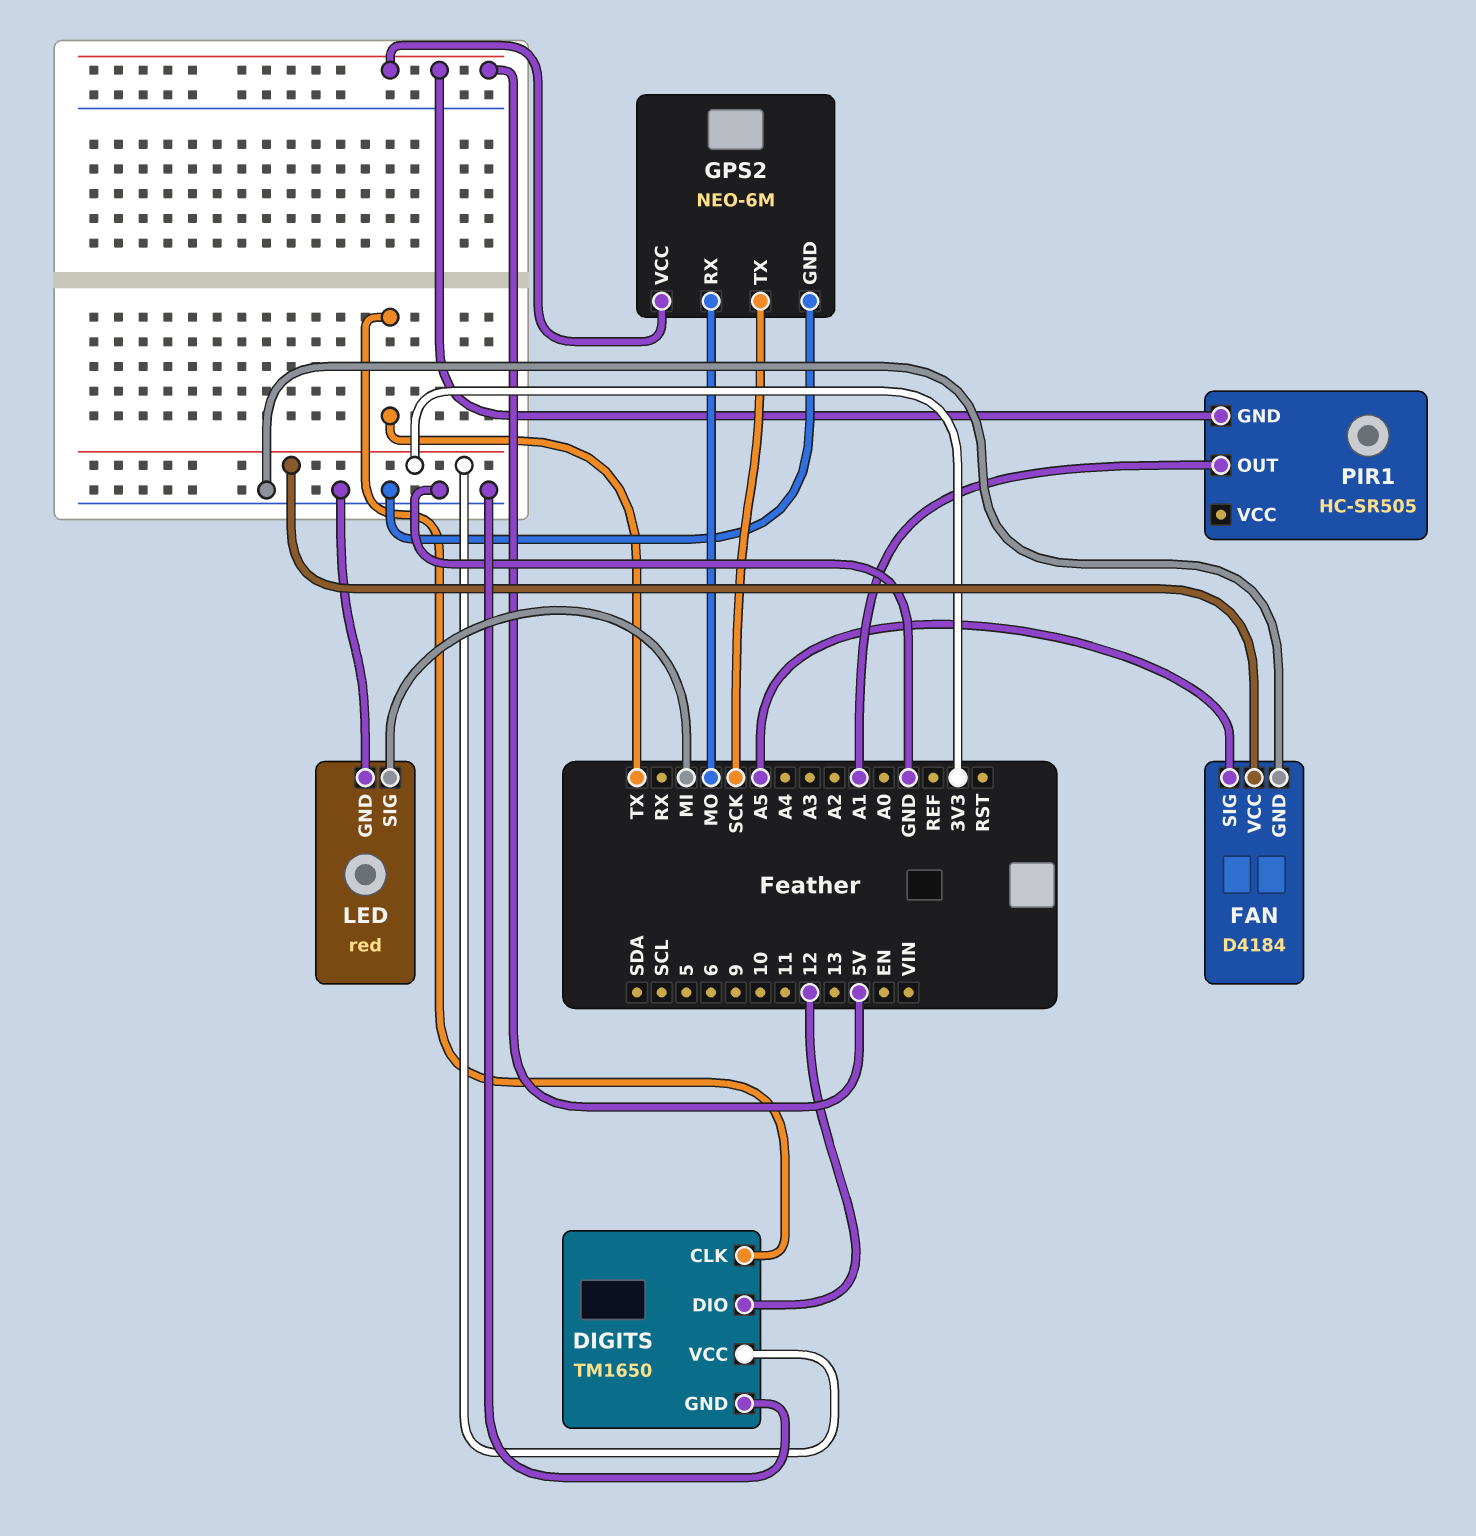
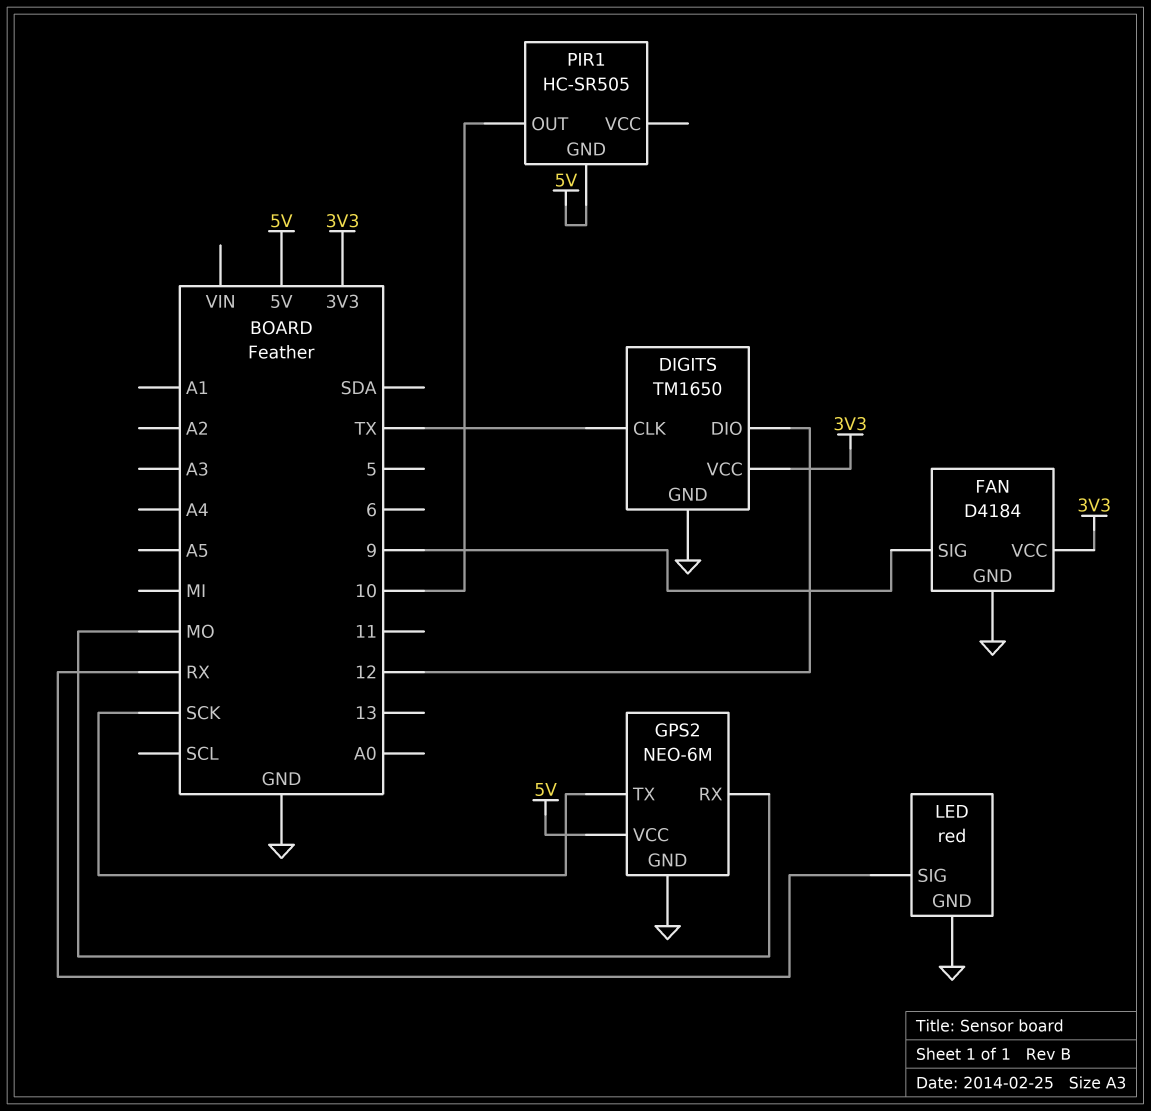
FAN pin SIG: A5 -> 9
LED pin SIG: MI -> RX
PIR1 pin OUT: A1 -> 10

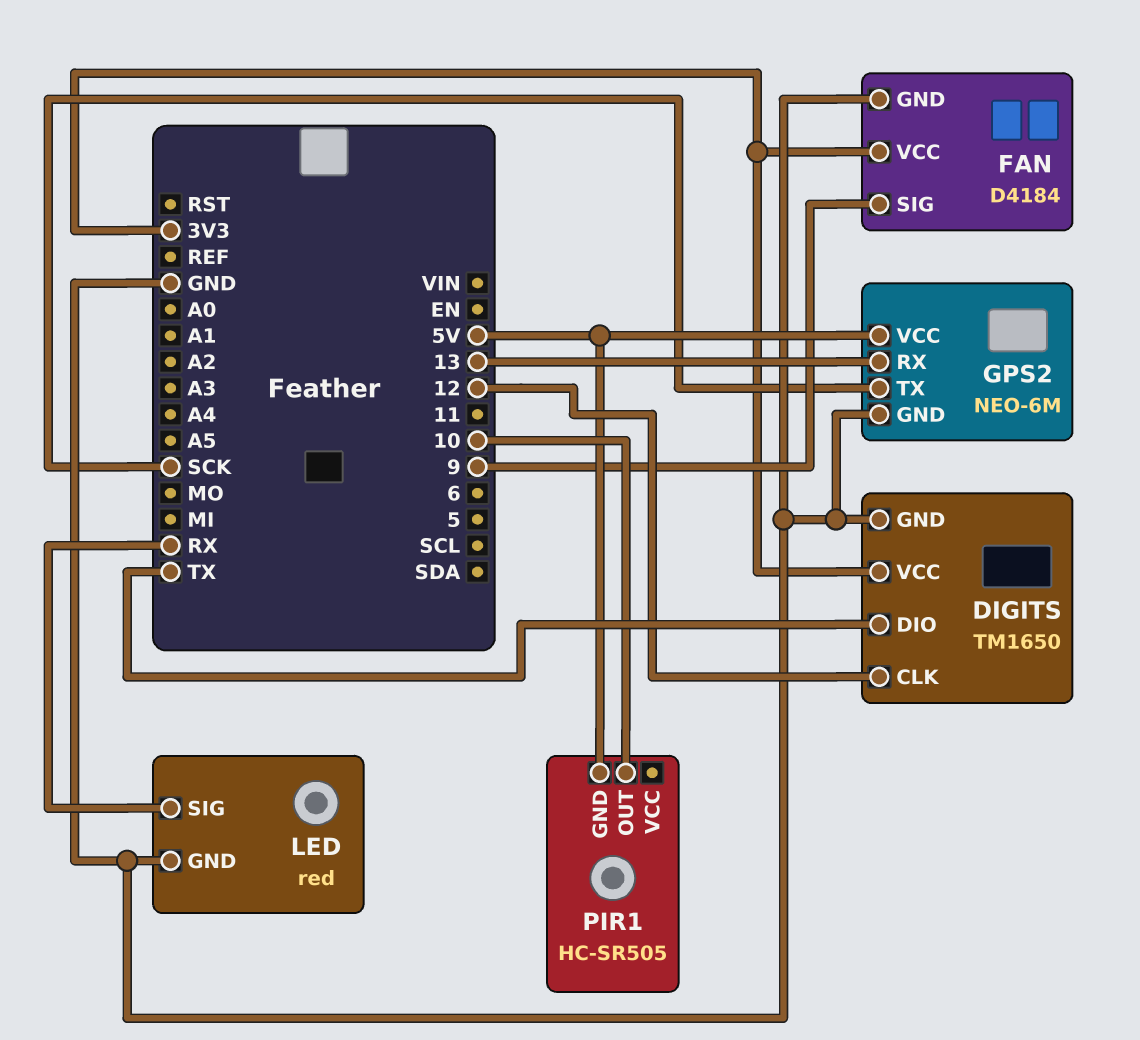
DIGITS pin CLK: TX -> 12
DIGITS pin DIO: 12 -> TX
GPS2 pin RX: MO -> 13

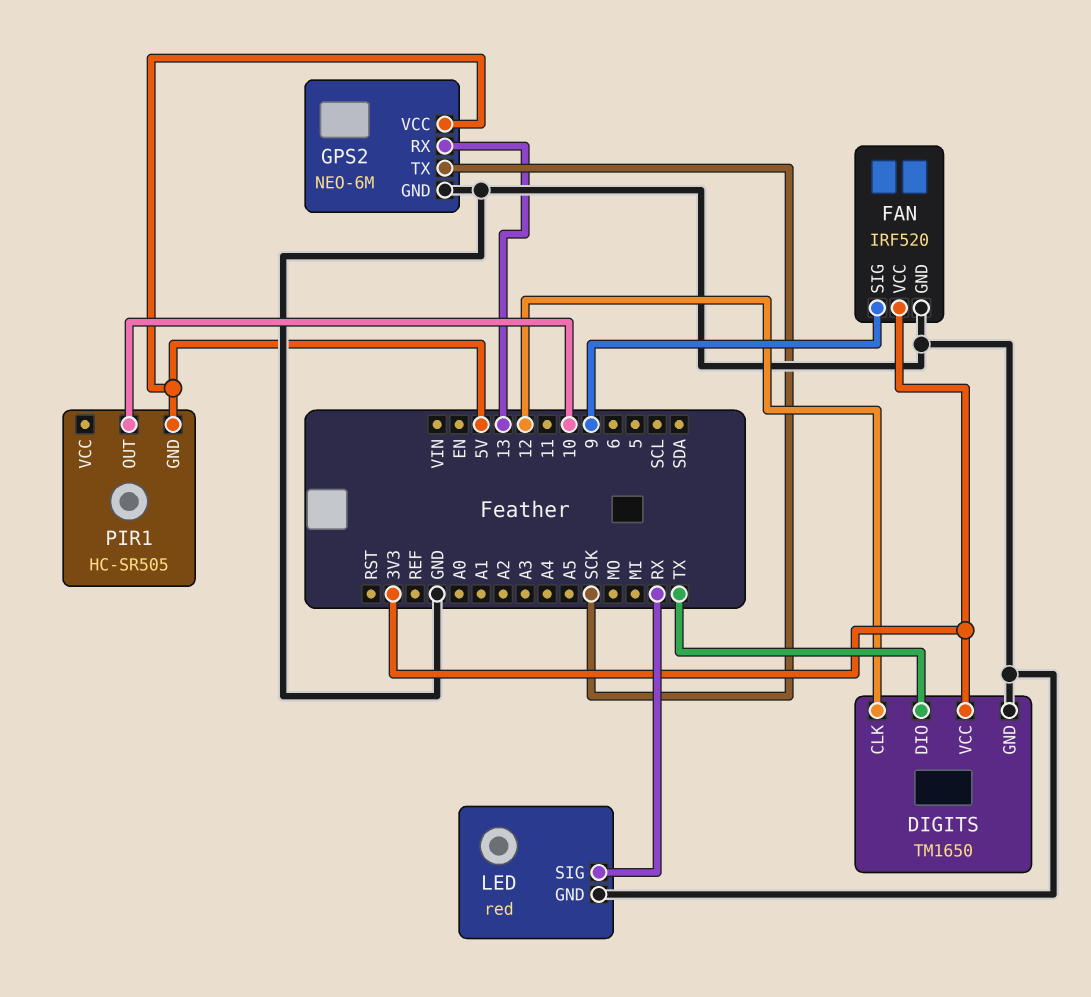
FAN: D4184 -> IRF520

